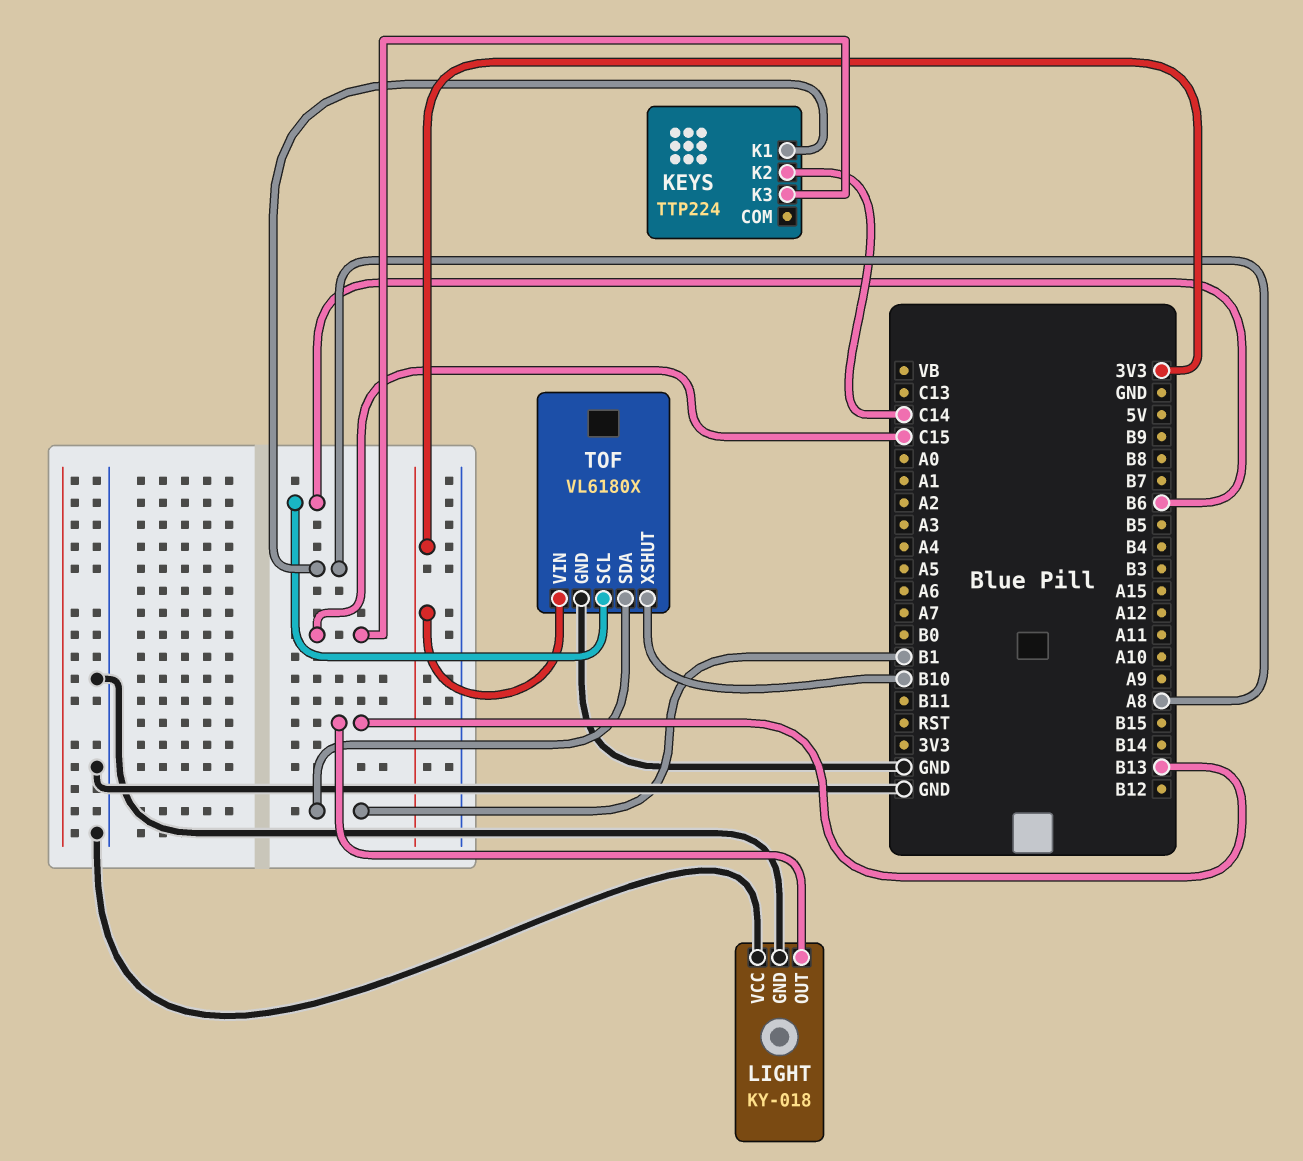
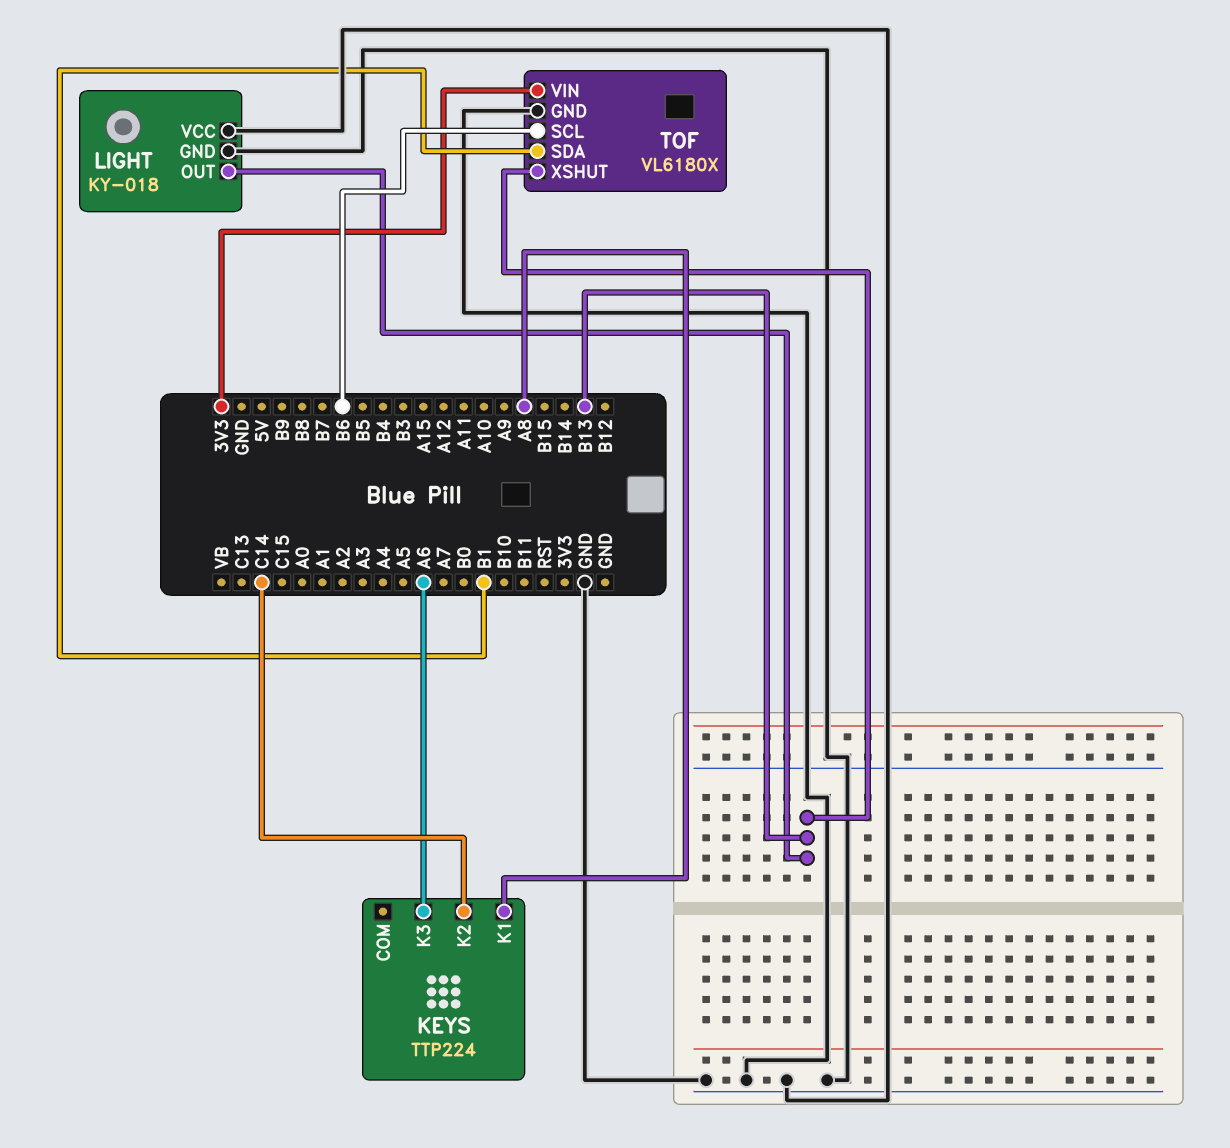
KEYS pin K3: C15 -> A6
TOF pin XSHUT: B10 -> B13

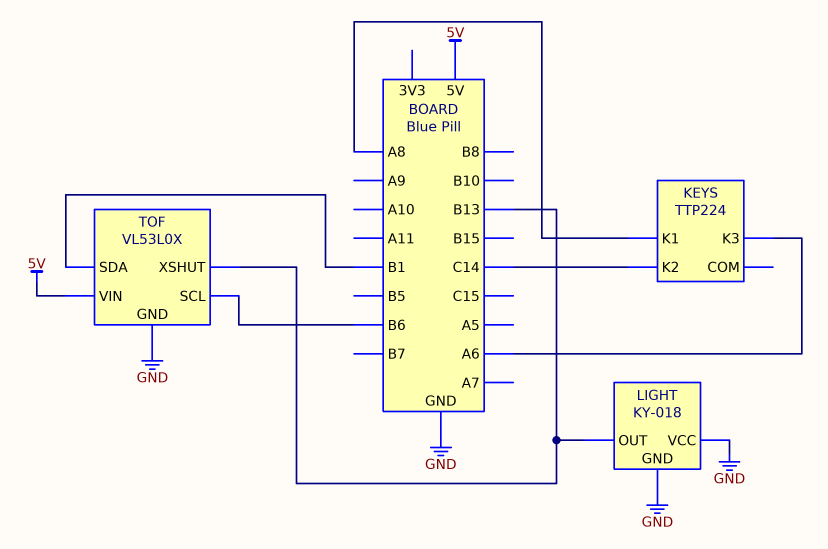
TOF: VL6180X -> VL53L0X
TOF pin VIN: 3V3 -> 5V

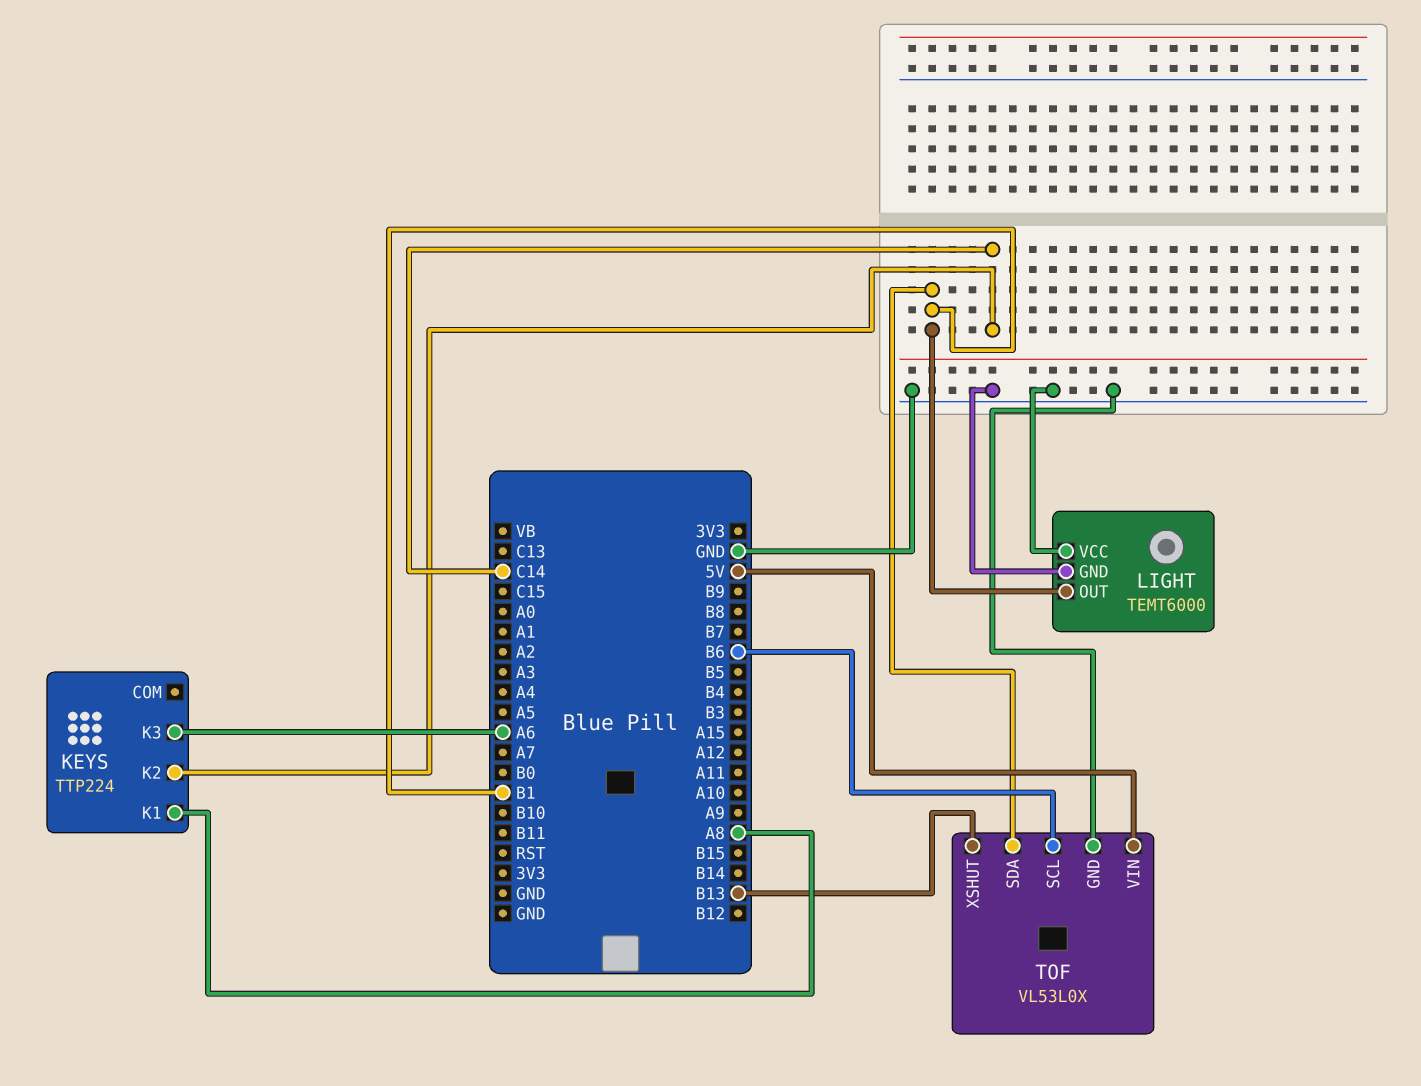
LIGHT: KY-018 -> TEMT6000
LIGHT pin OUT: B13 -> B1

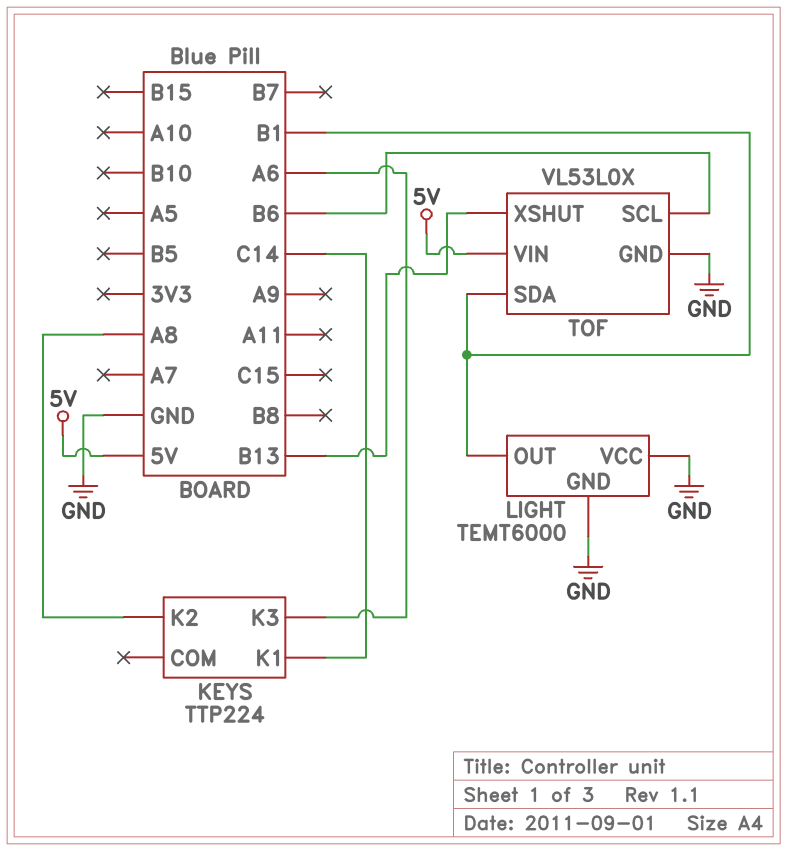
KEYS pin K1: A8 -> C14
KEYS pin K2: C14 -> A8

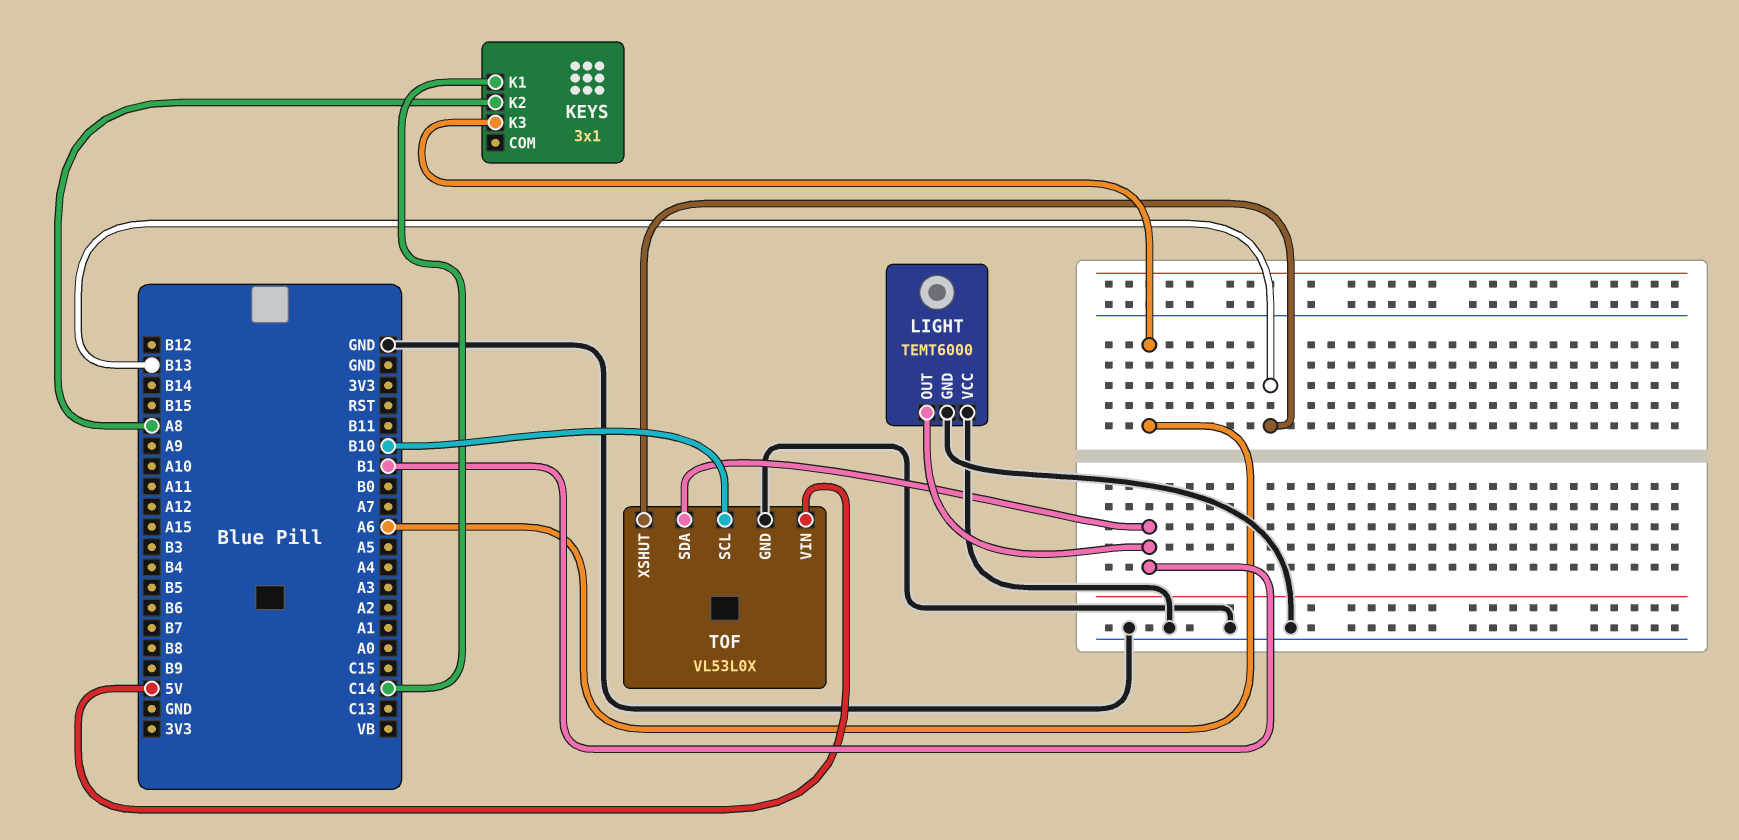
KEYS: TTP224 -> 3x1
TOF pin SCL: B6 -> B10

